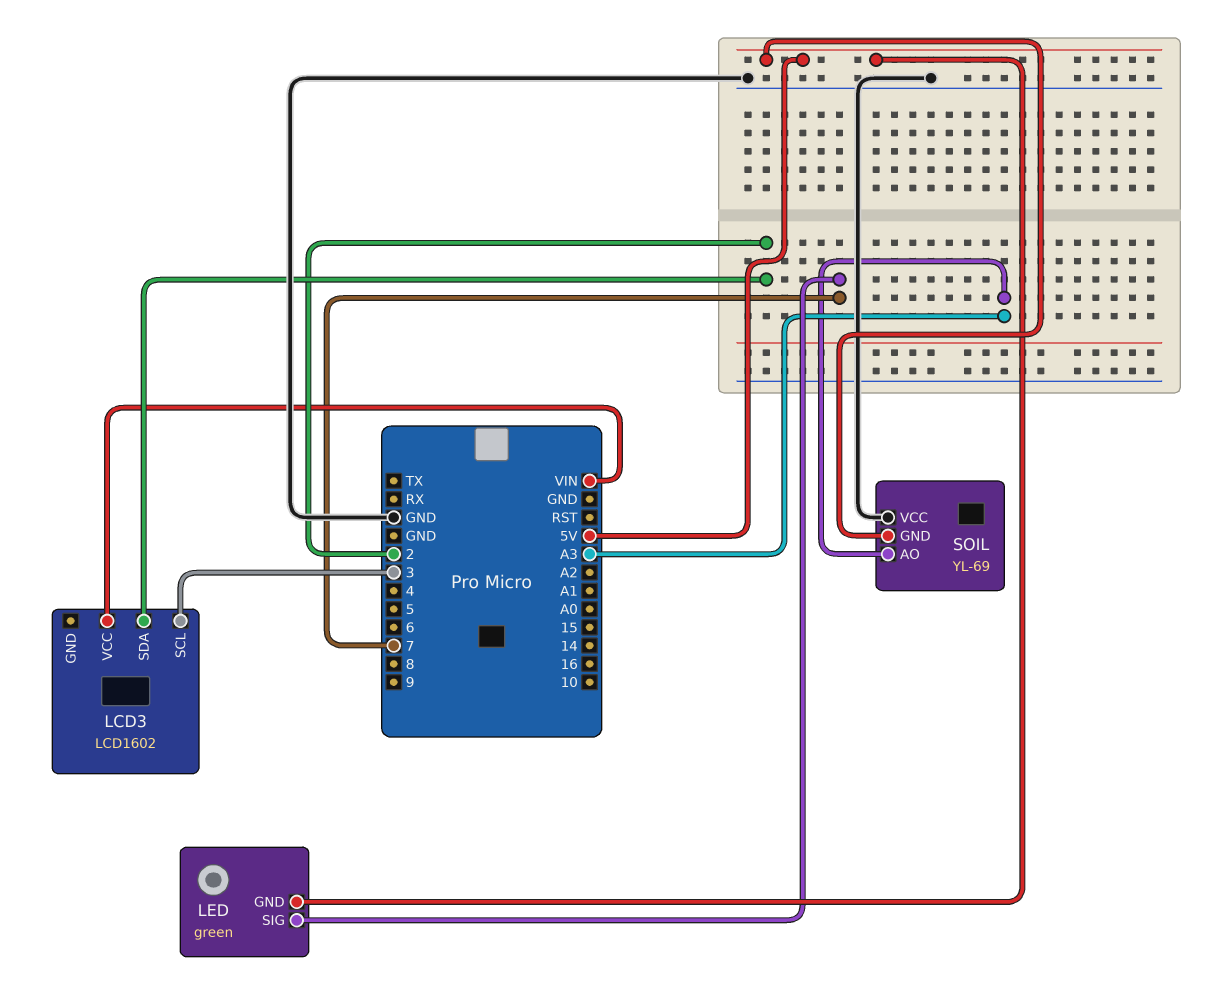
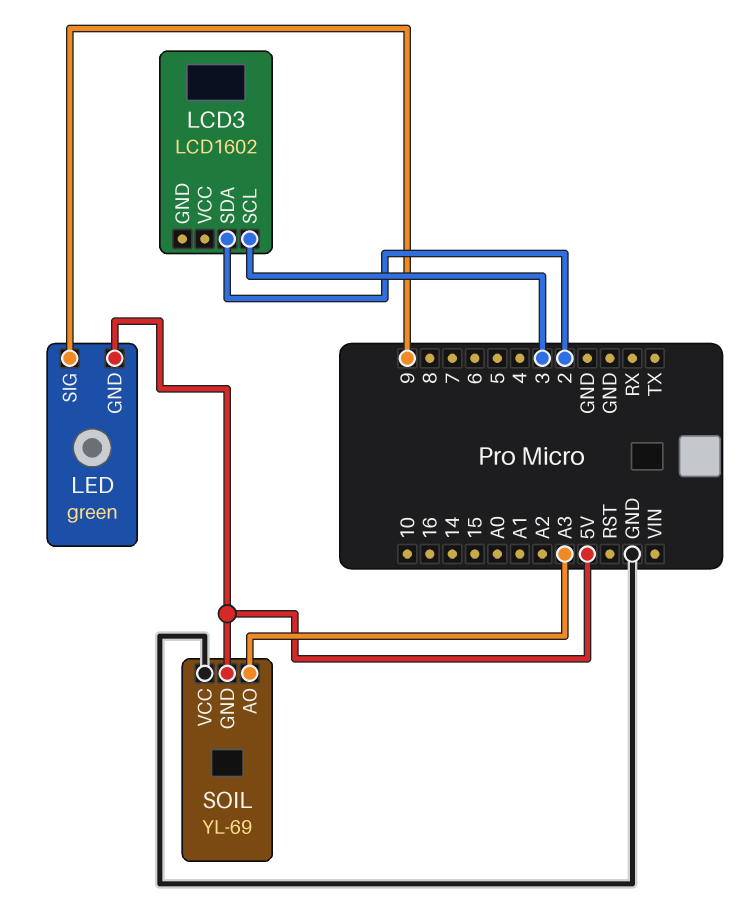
LCD3 pin VCC: VIN -> none
LED pin SIG: 7 -> 9

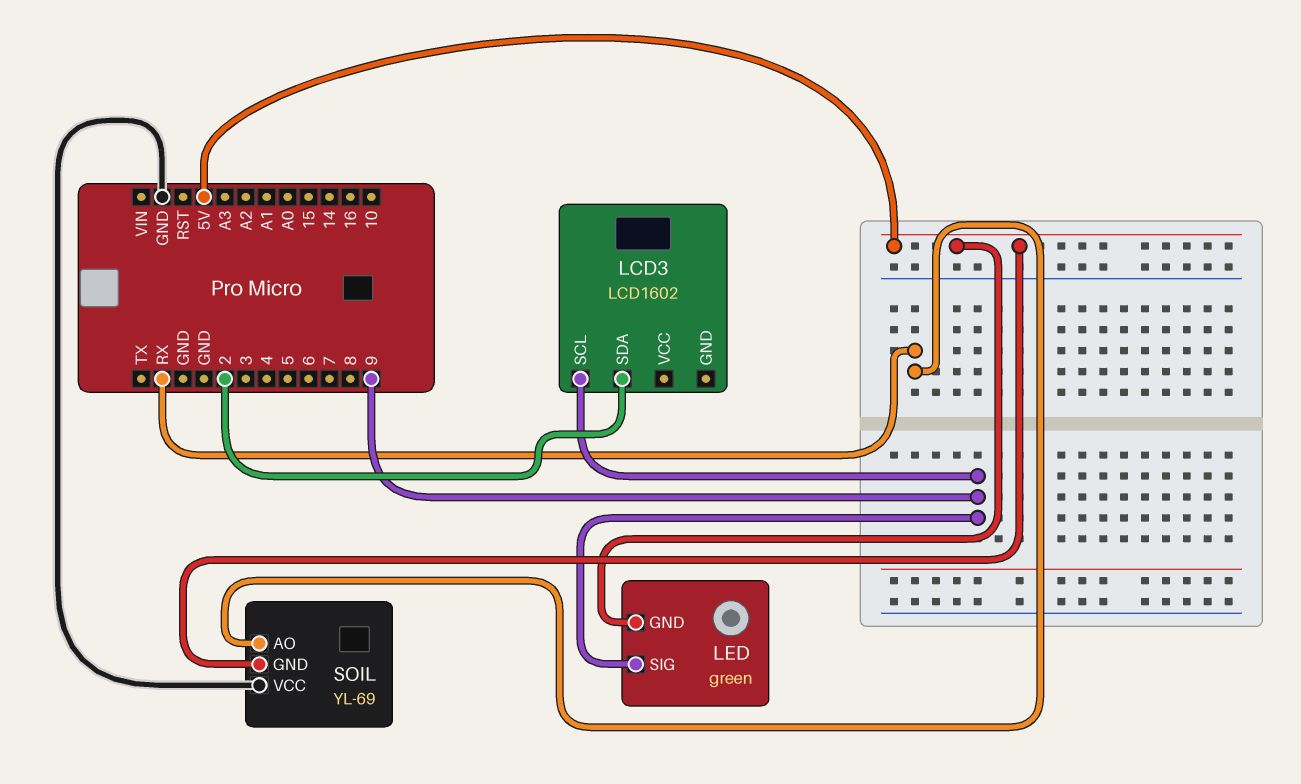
LCD3 pin SCL: 3 -> 9
SOIL pin AO: A3 -> RX

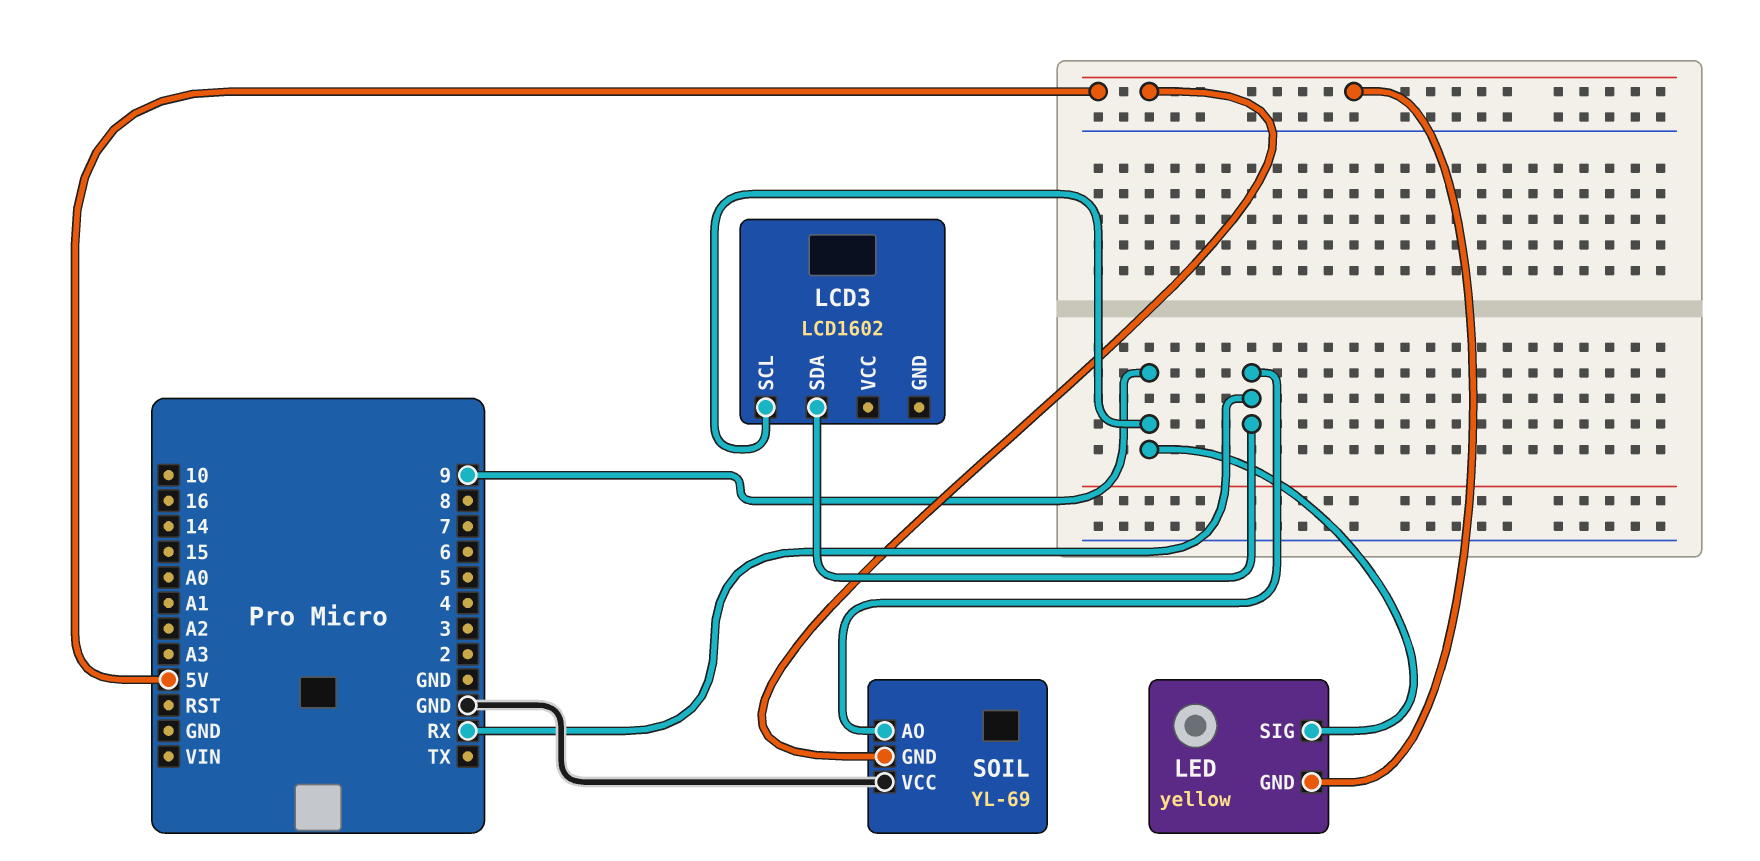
LCD3 pin SDA: 2 -> RX
LED: green -> yellow

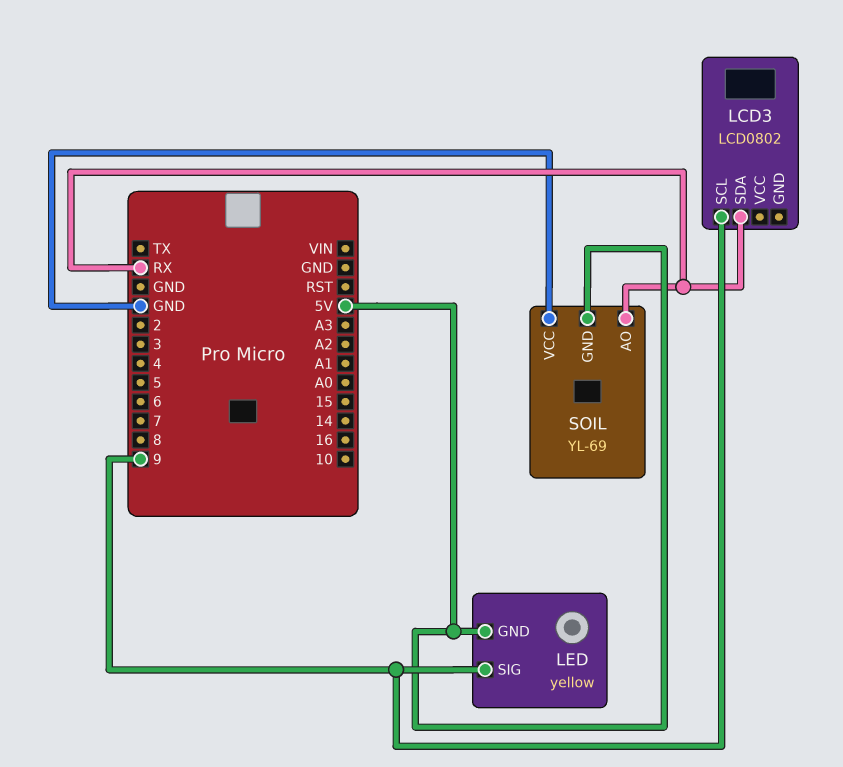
LCD3: LCD1602 -> LCD0802

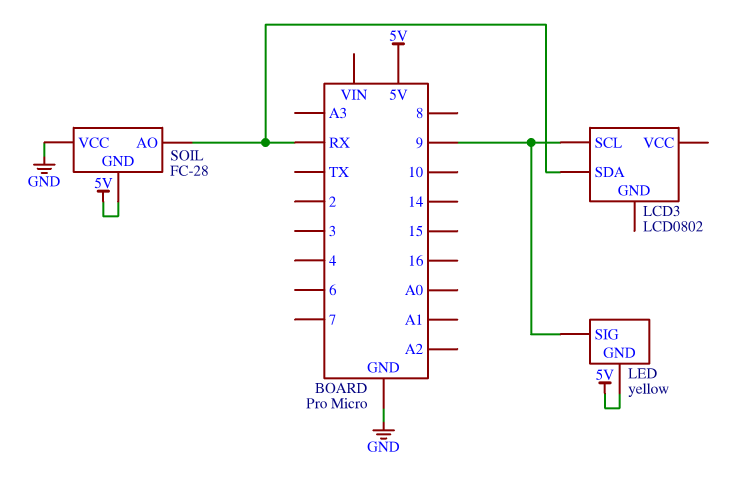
SOIL: YL-69 -> FC-28

